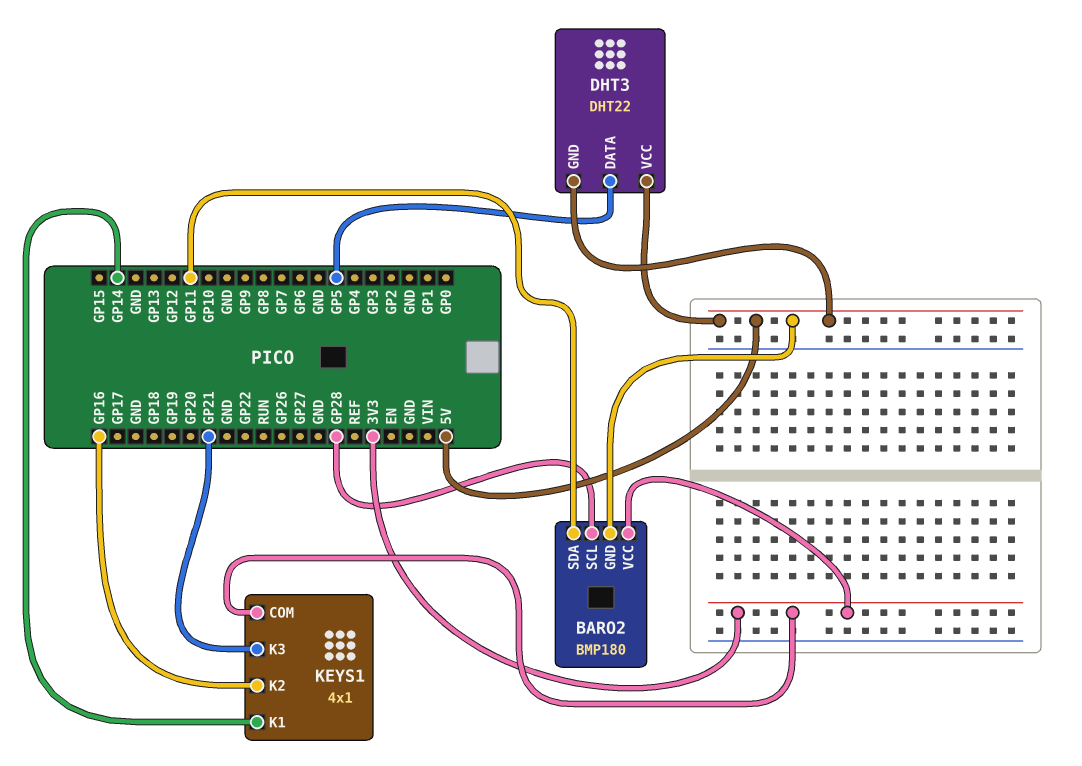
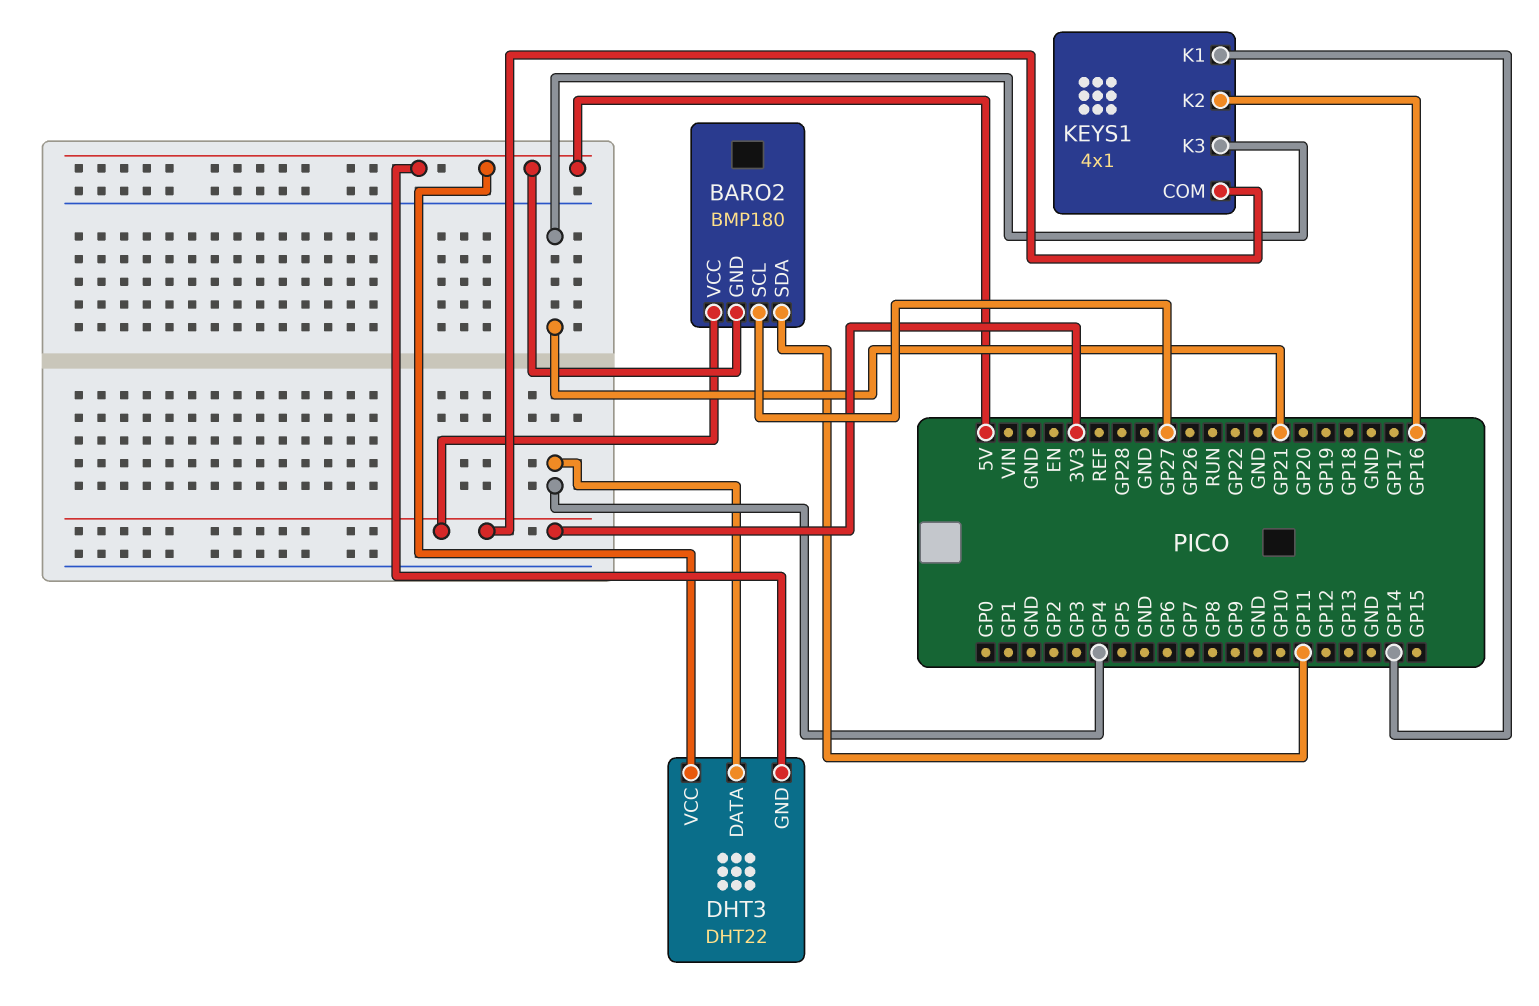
BARO2 pin SCL: GP28 -> GP27
DHT3 pin DATA: GP5 -> GP4

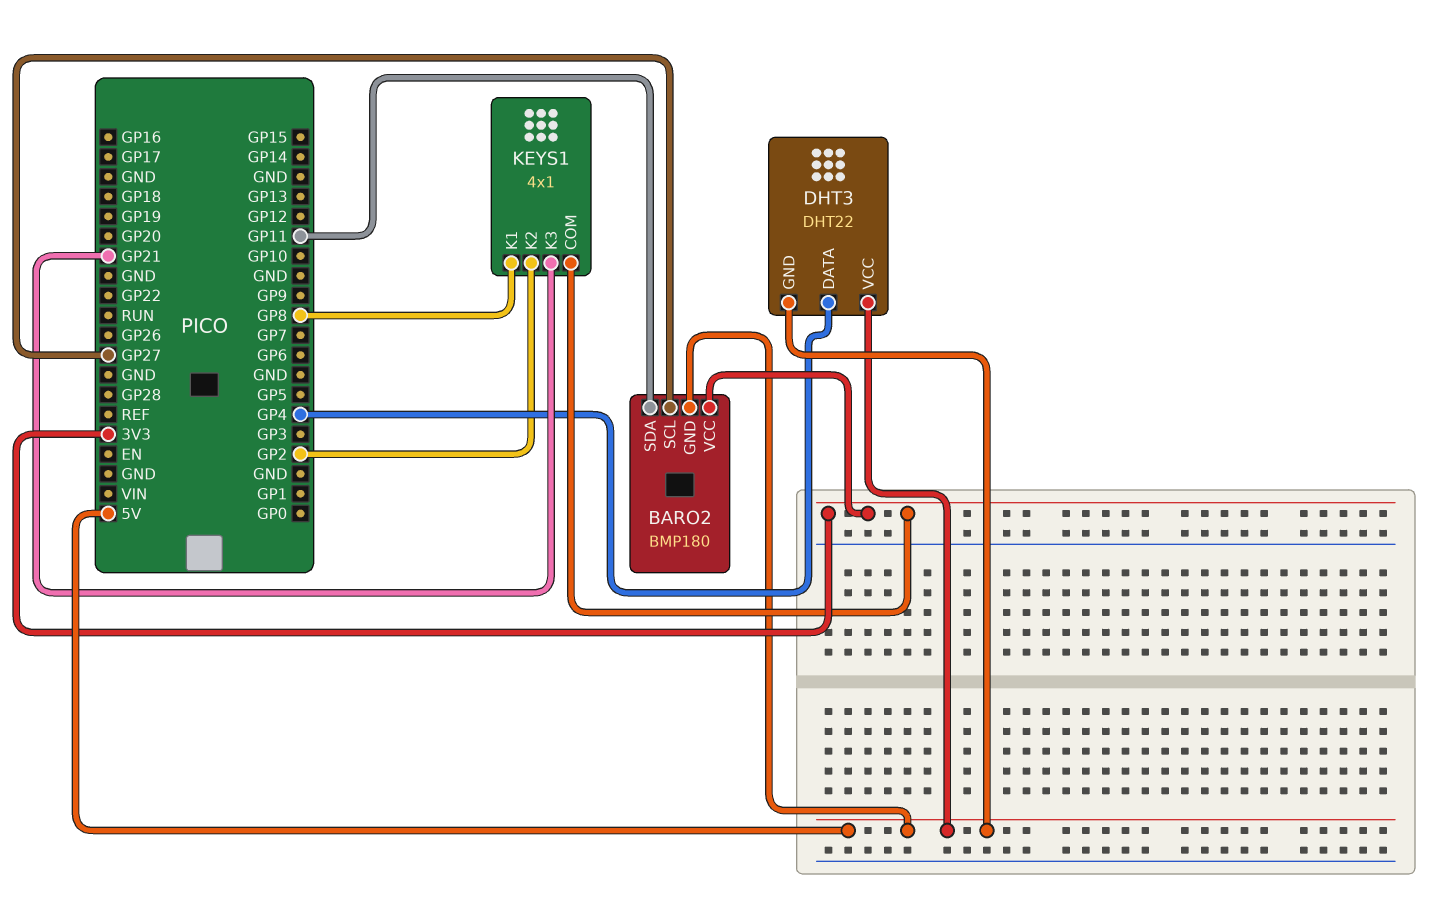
KEYS1 pin K1: GP14 -> GP8
KEYS1 pin K2: GP16 -> GP2

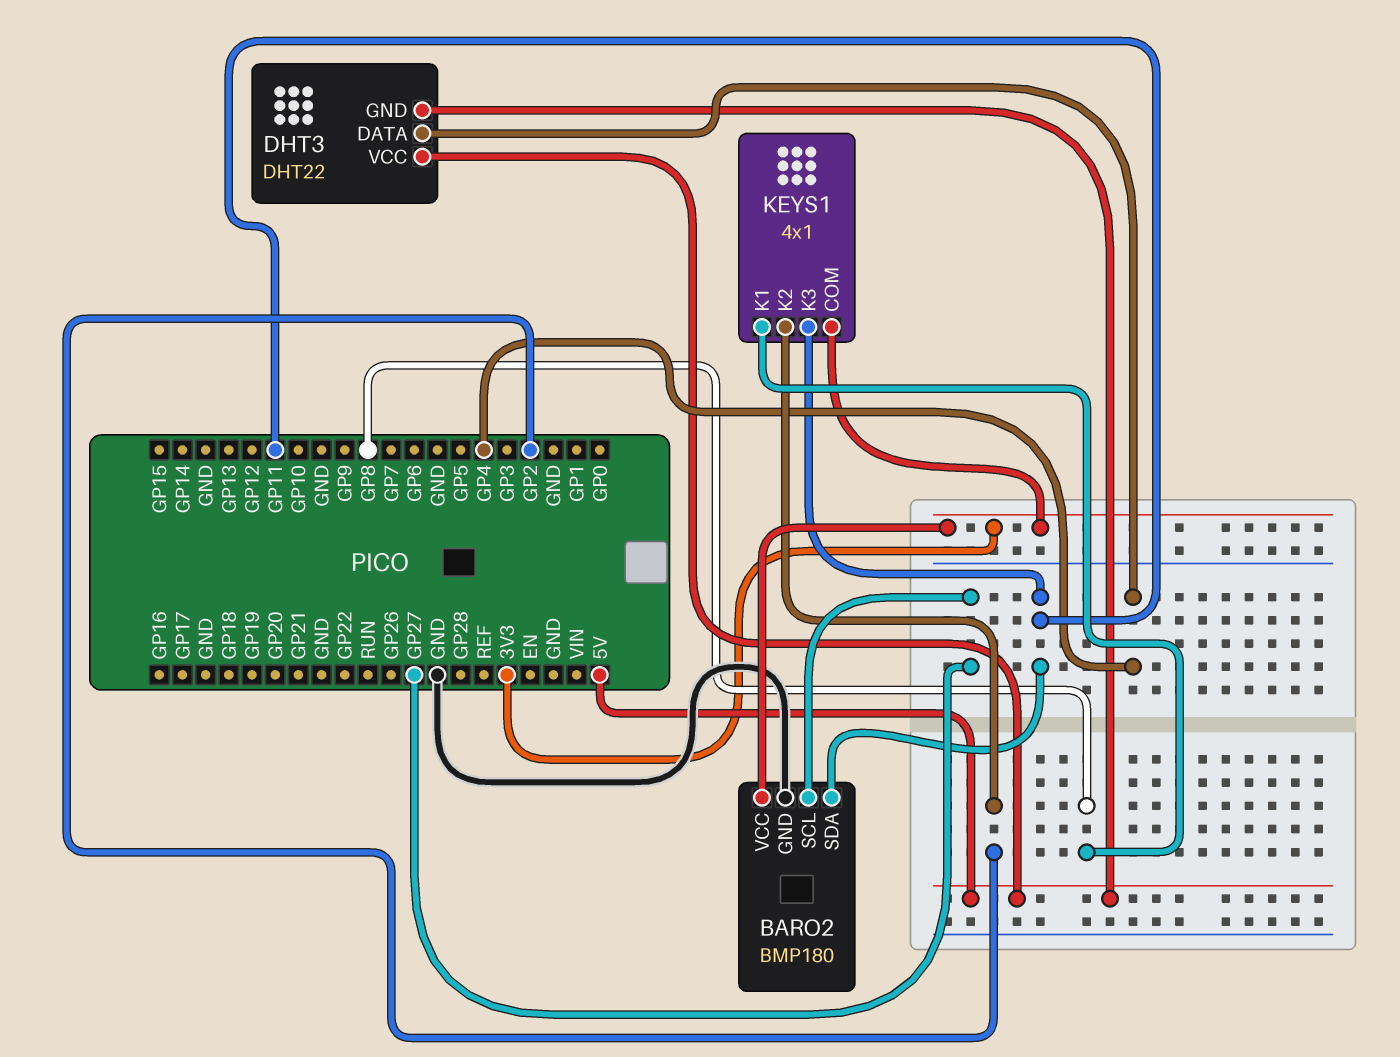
BARO2 pin GND: 5V -> GND
KEYS1 pin K3: GP21 -> GP11

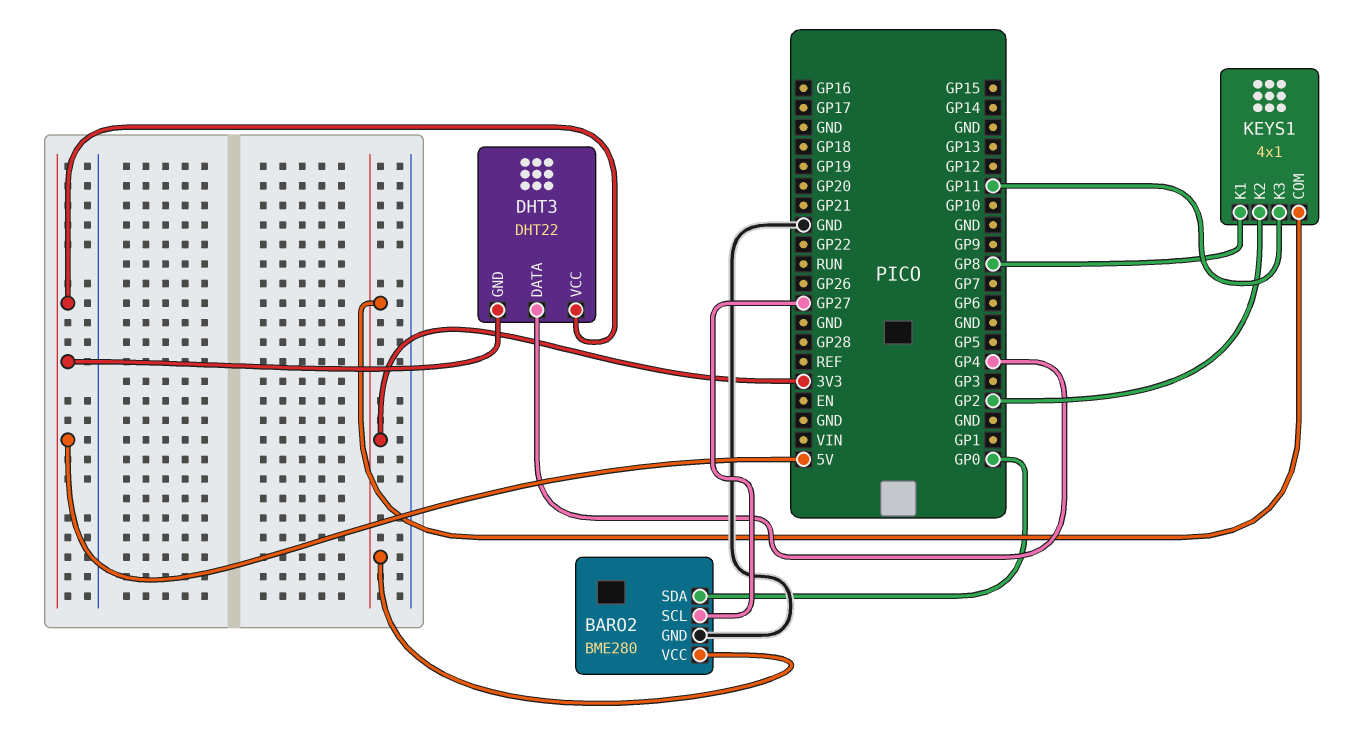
BARO2: BMP180 -> BME280
BARO2 pin SDA: GP11 -> GP0

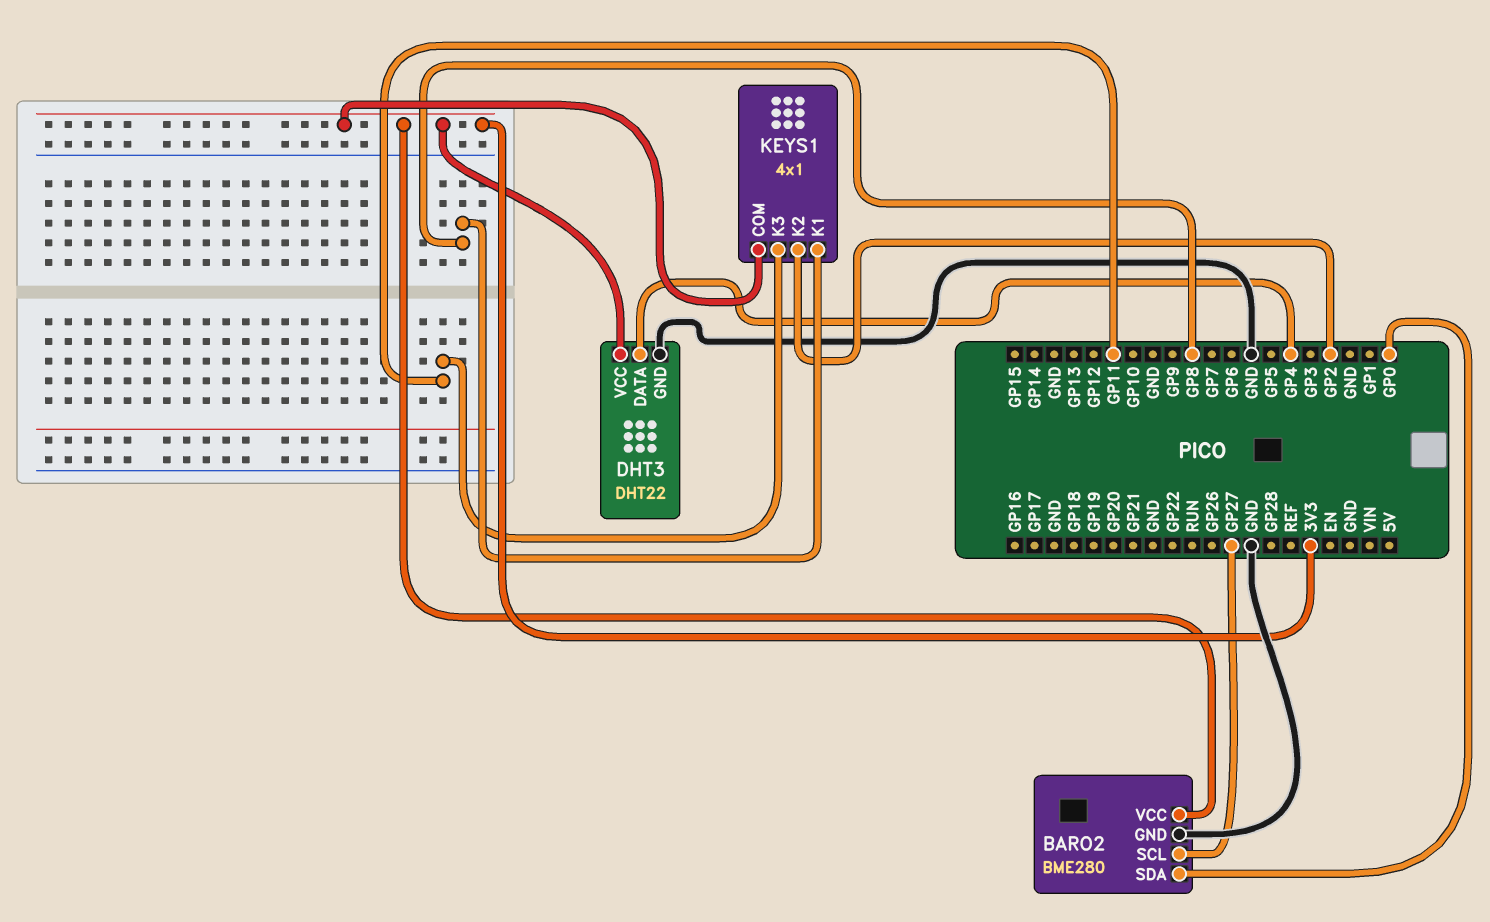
DHT3 pin GND: 5V -> GND
DHT3 pin VCC: 5V -> 3V3

